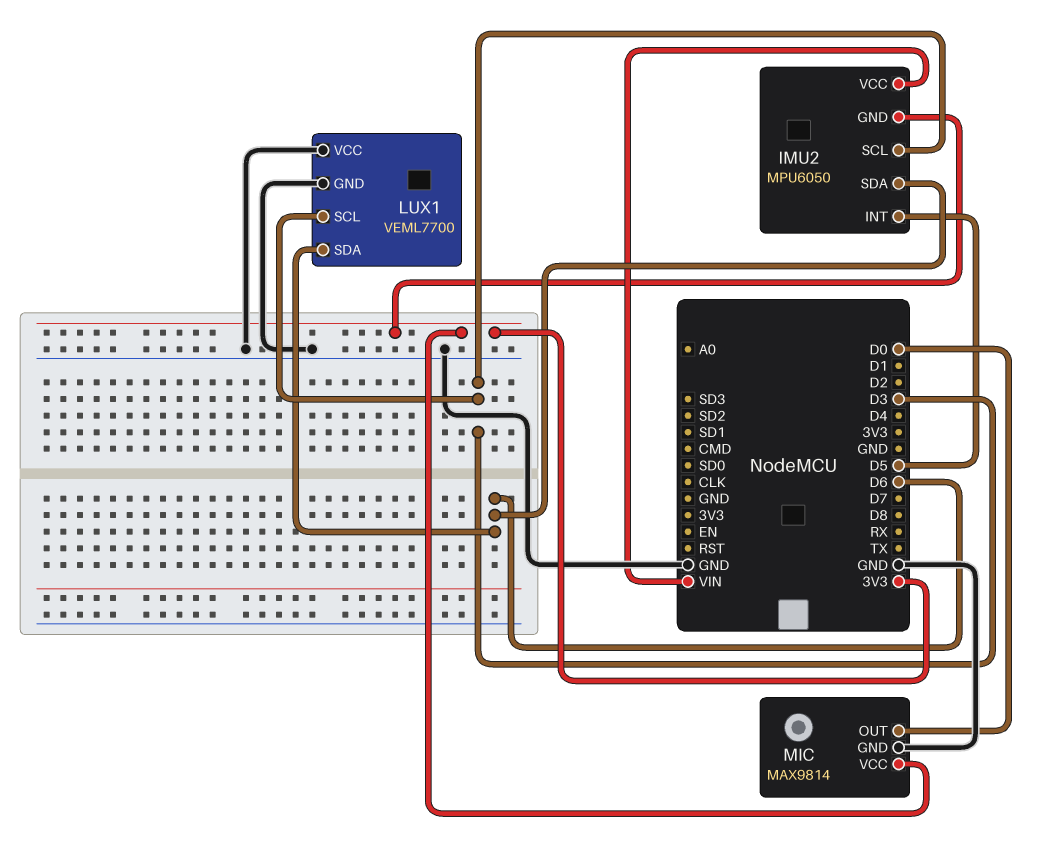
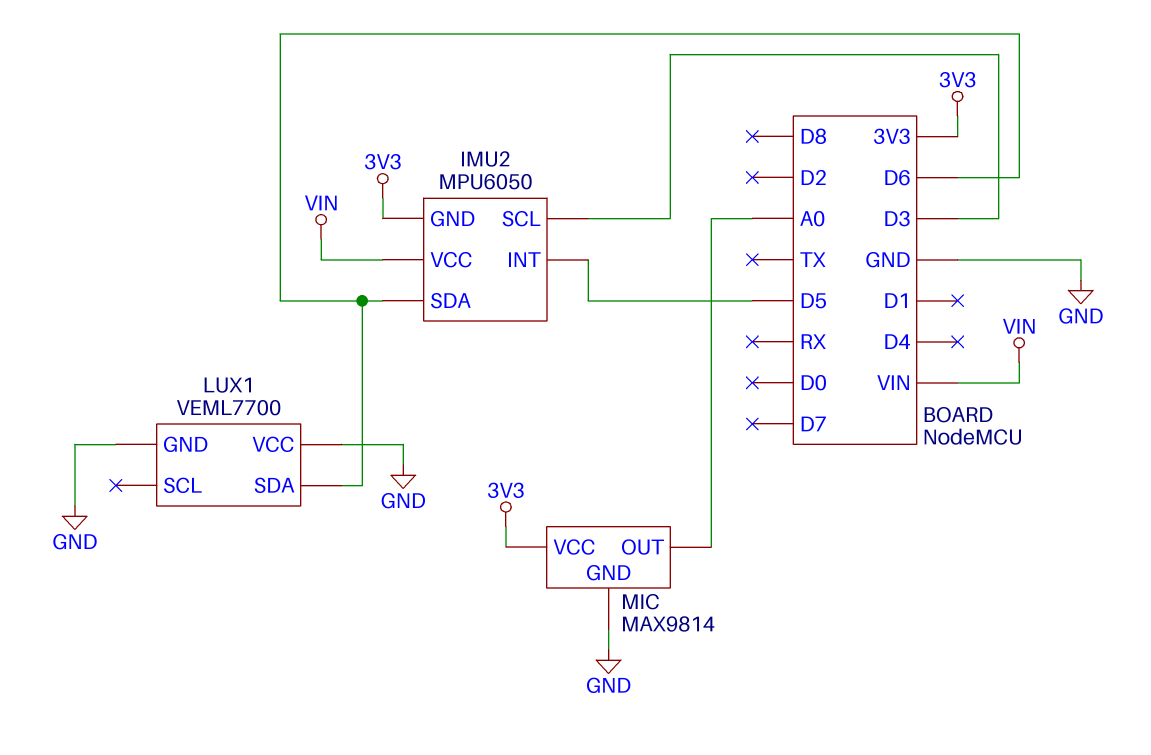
LUX1 pin SCL: D3 -> none
MIC pin OUT: D0 -> A0

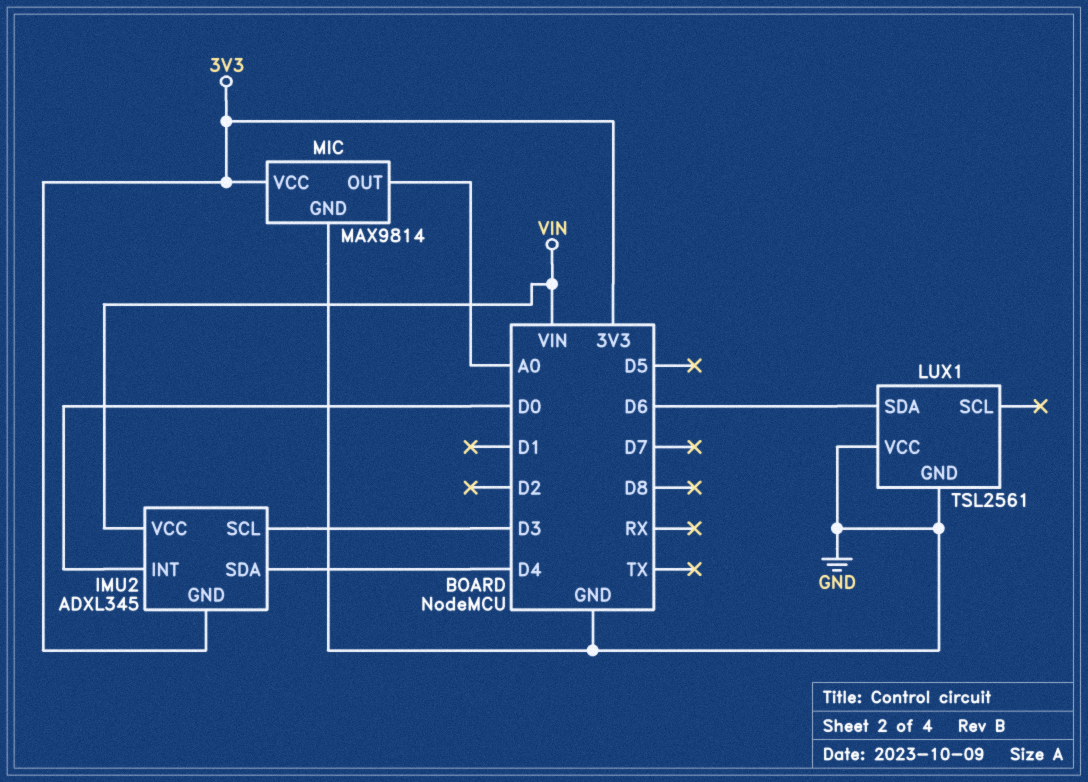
IMU2: MPU6050 -> ADXL345
IMU2 pin INT: D5 -> D0
IMU2 pin SDA: D6 -> D4
LUX1: VEML7700 -> TSL2561

